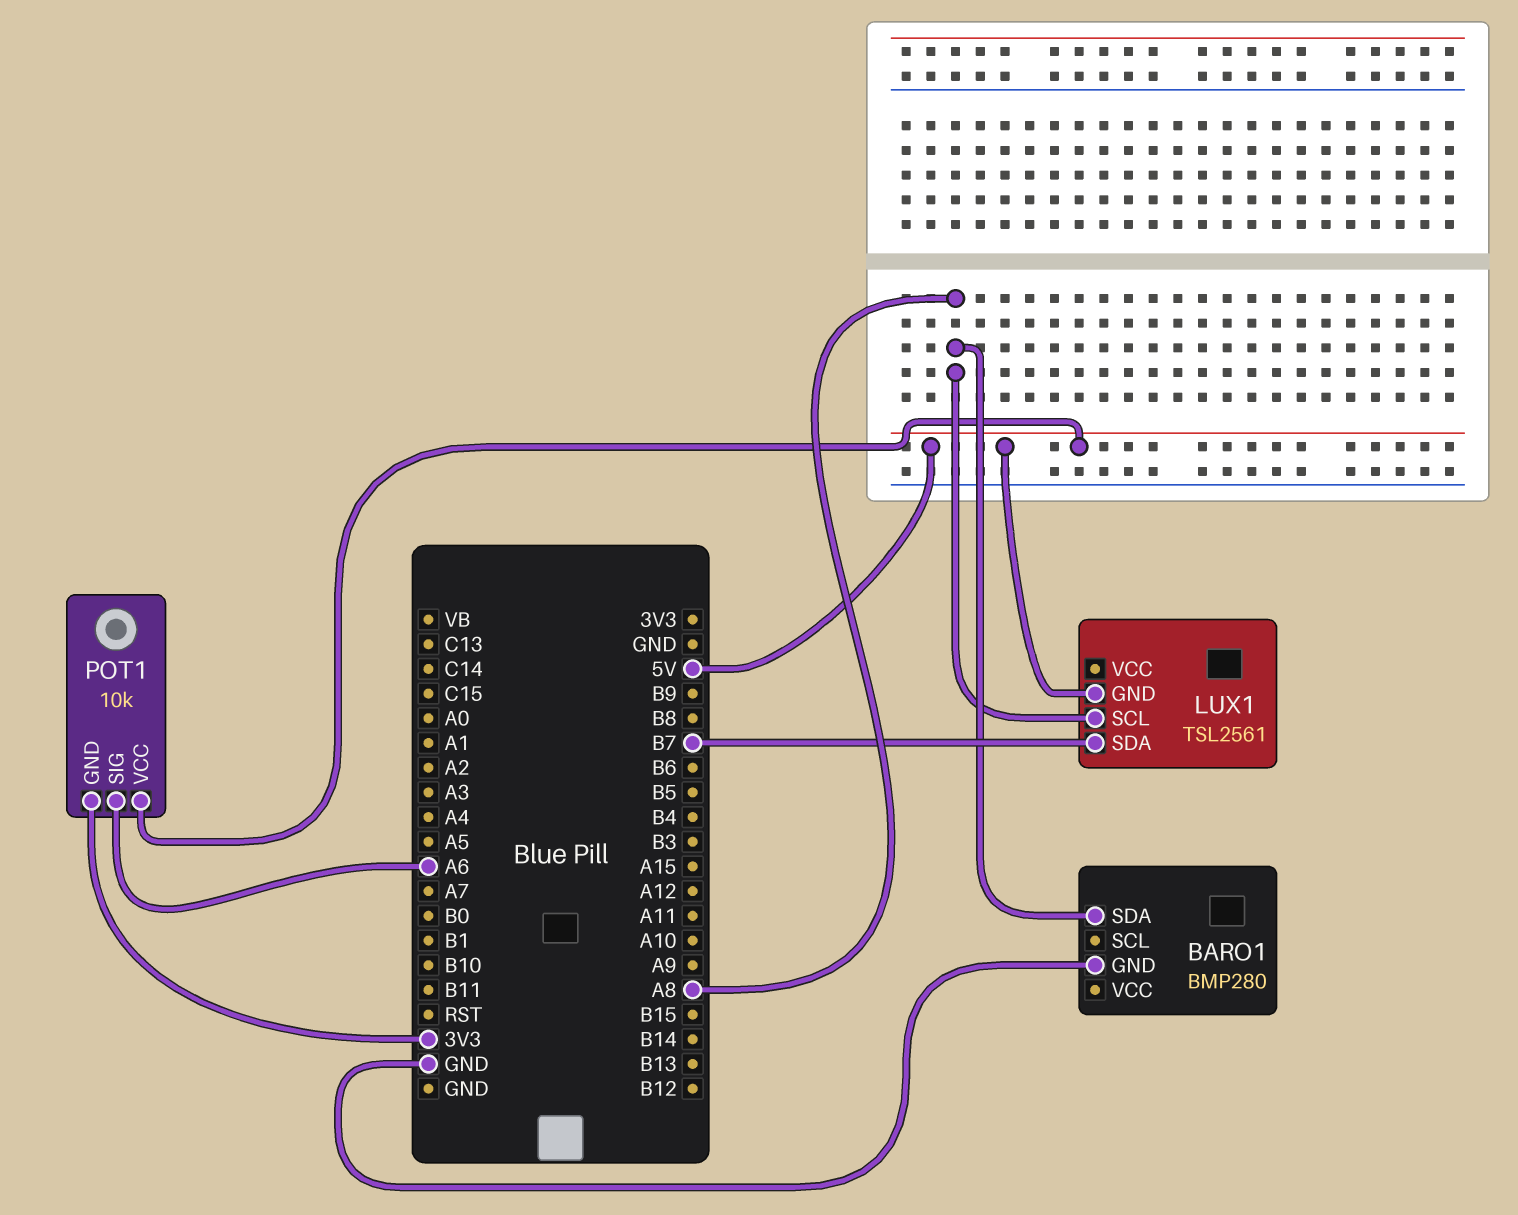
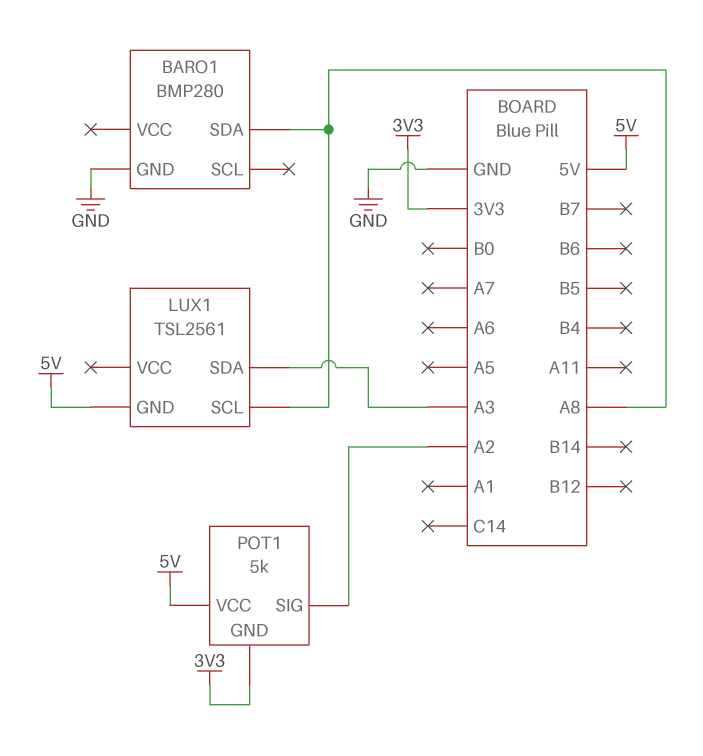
LUX1 pin SDA: B7 -> A3
POT1: 10k -> 5k
POT1 pin SIG: A6 -> A2

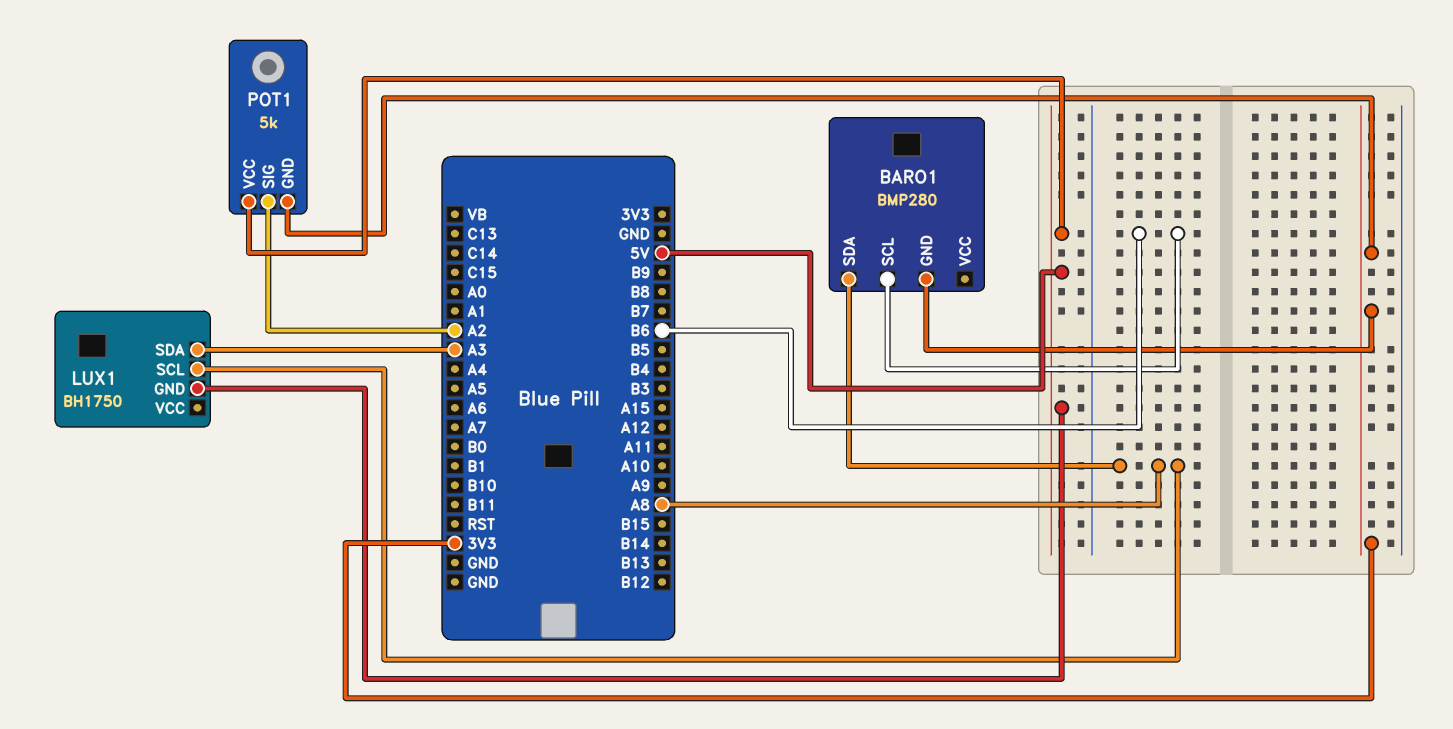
BARO1 pin GND: GND -> 3V3
BARO1 pin SCL: none -> B6
LUX1: TSL2561 -> BH1750

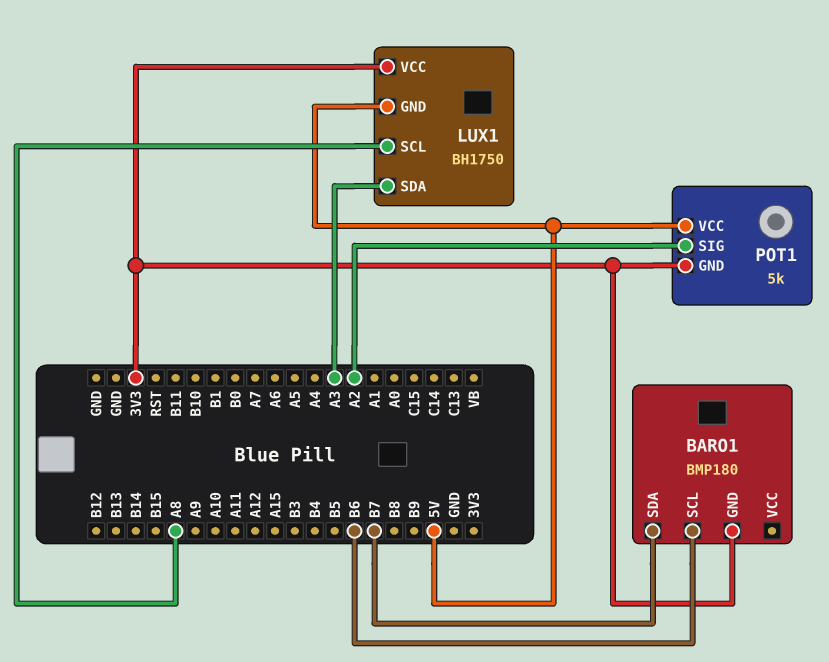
BARO1: BMP280 -> BMP180
BARO1 pin SDA: A8 -> B7
LUX1 pin VCC: none -> 3V3

